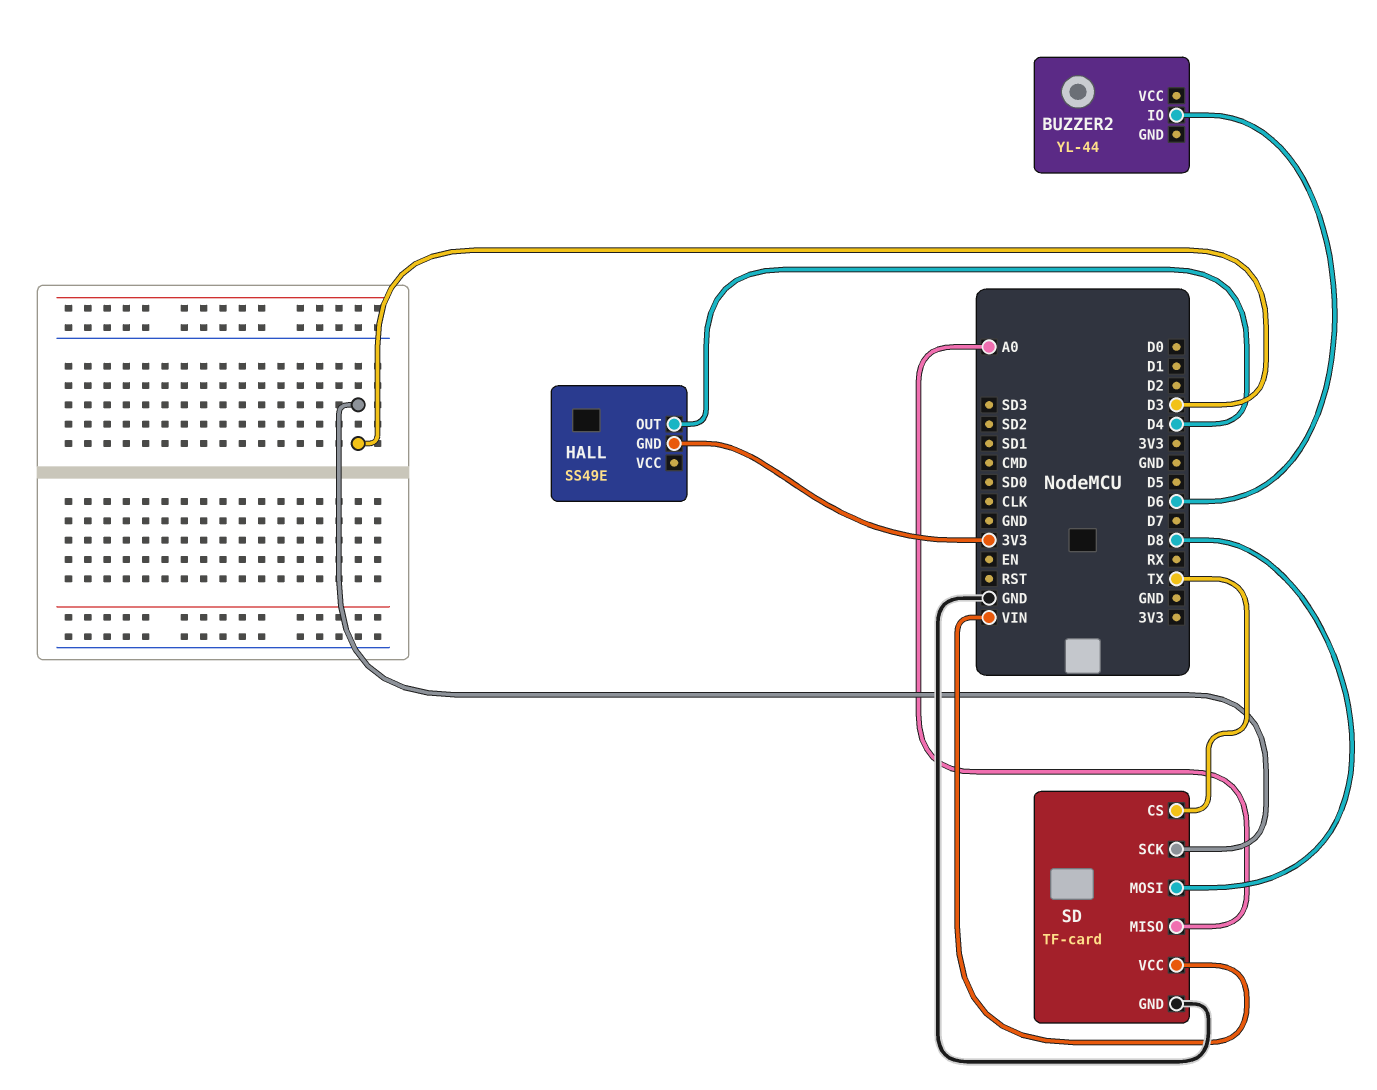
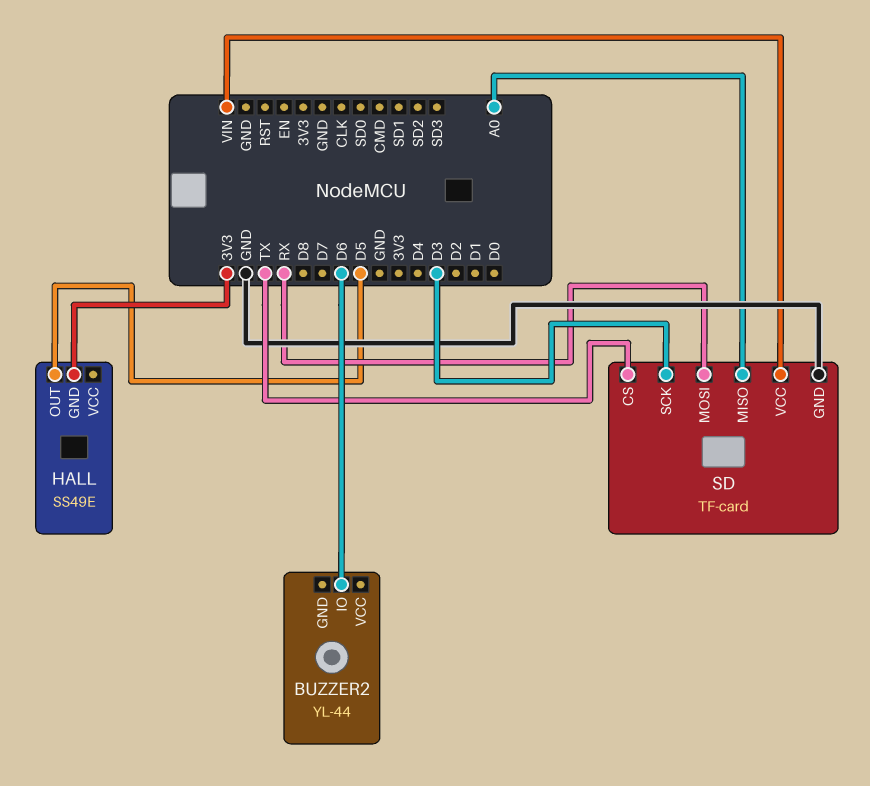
HALL pin OUT: D4 -> D5
SD pin MOSI: D8 -> RX

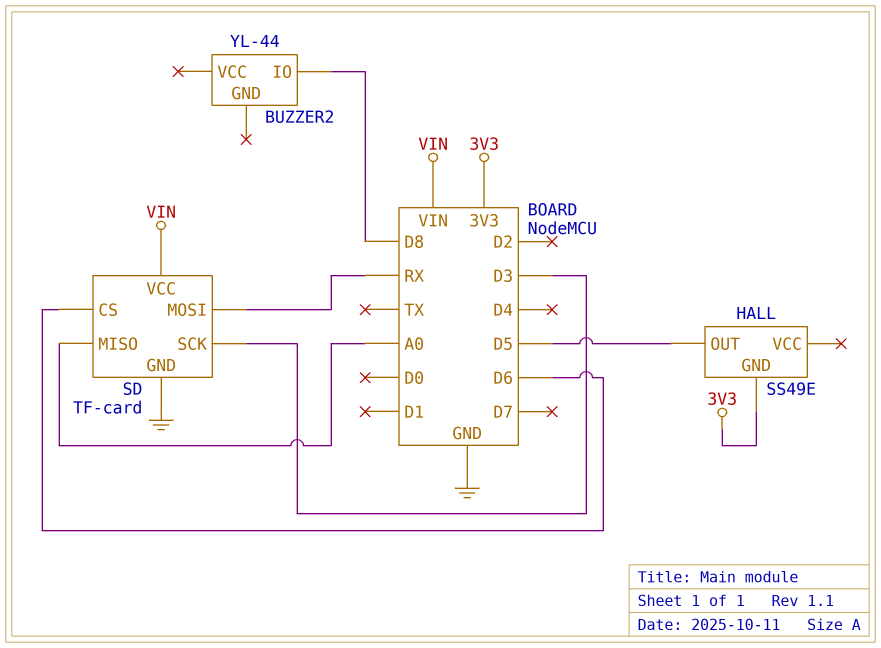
BUZZER2 pin IO: D6 -> D8
SD pin CS: TX -> D6

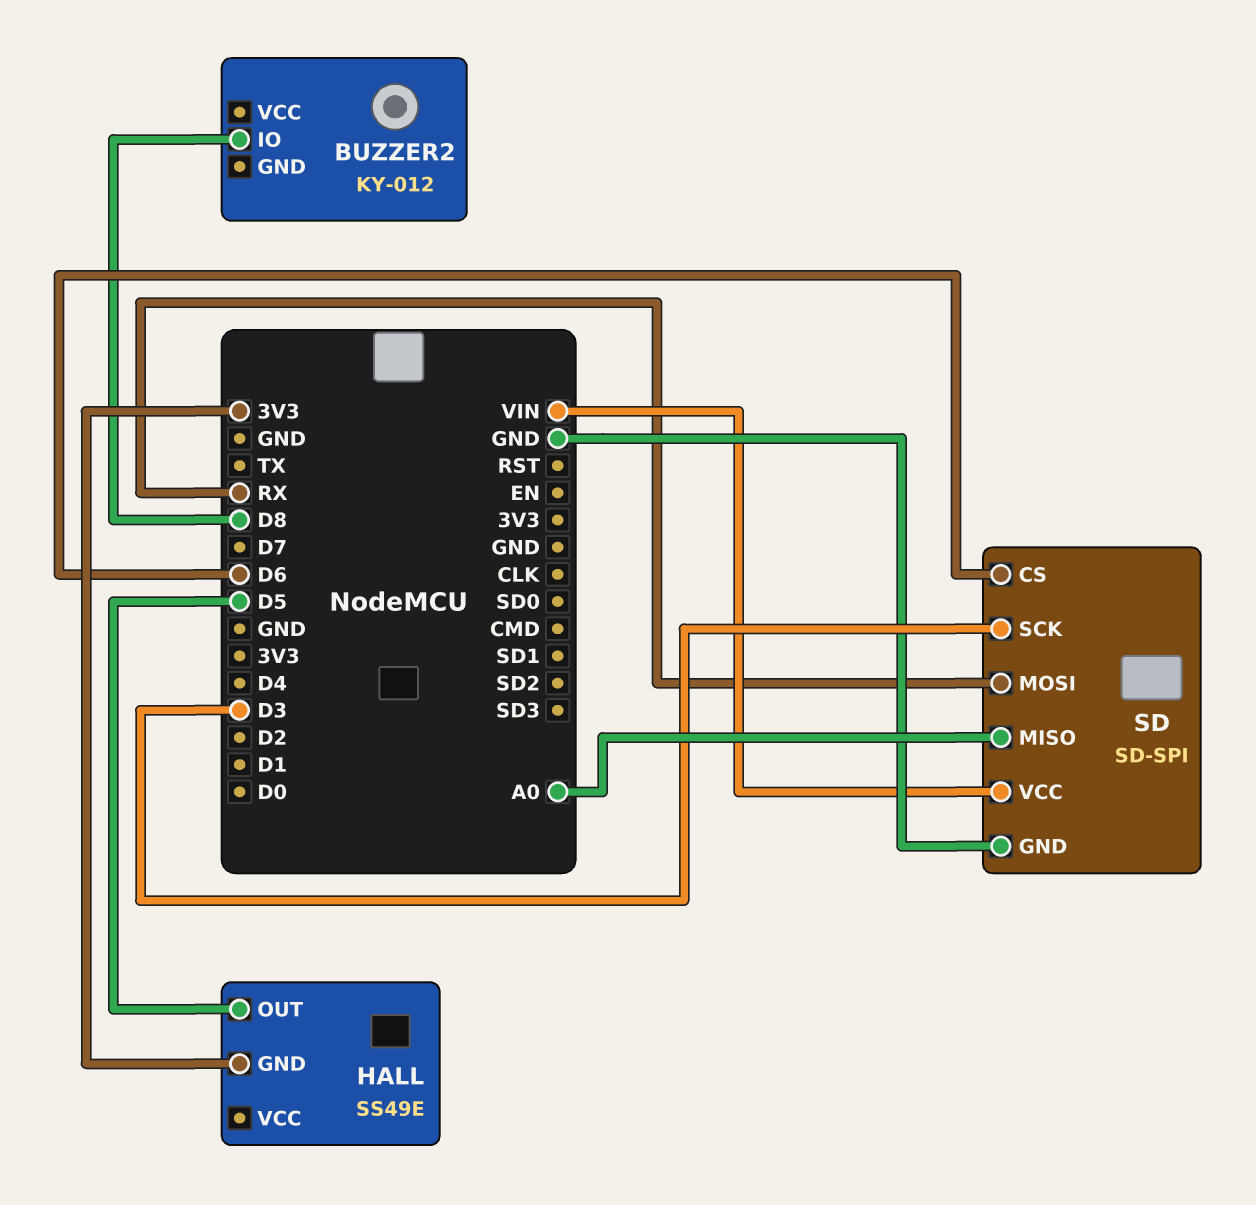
BUZZER2: YL-44 -> KY-012
SD: TF-card -> SD-SPI

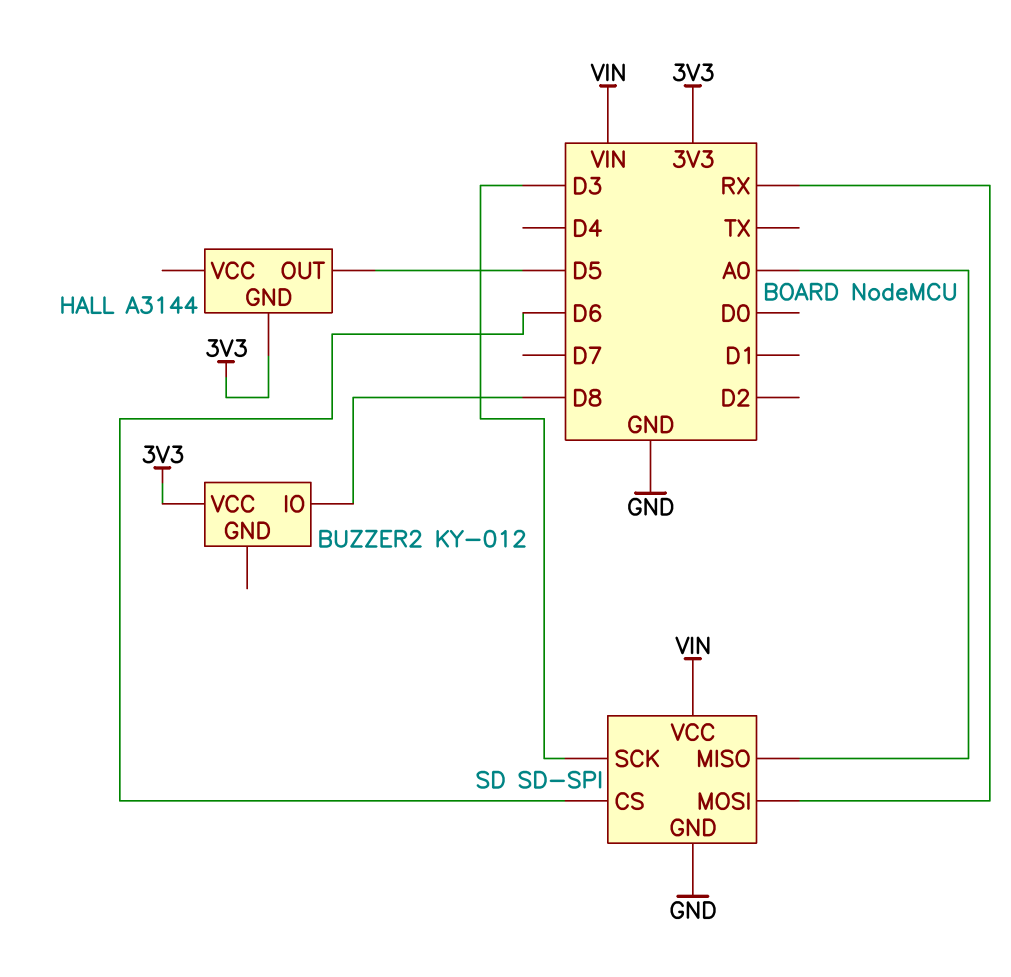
BUZZER2 pin VCC: none -> 3V3
HALL: SS49E -> A3144

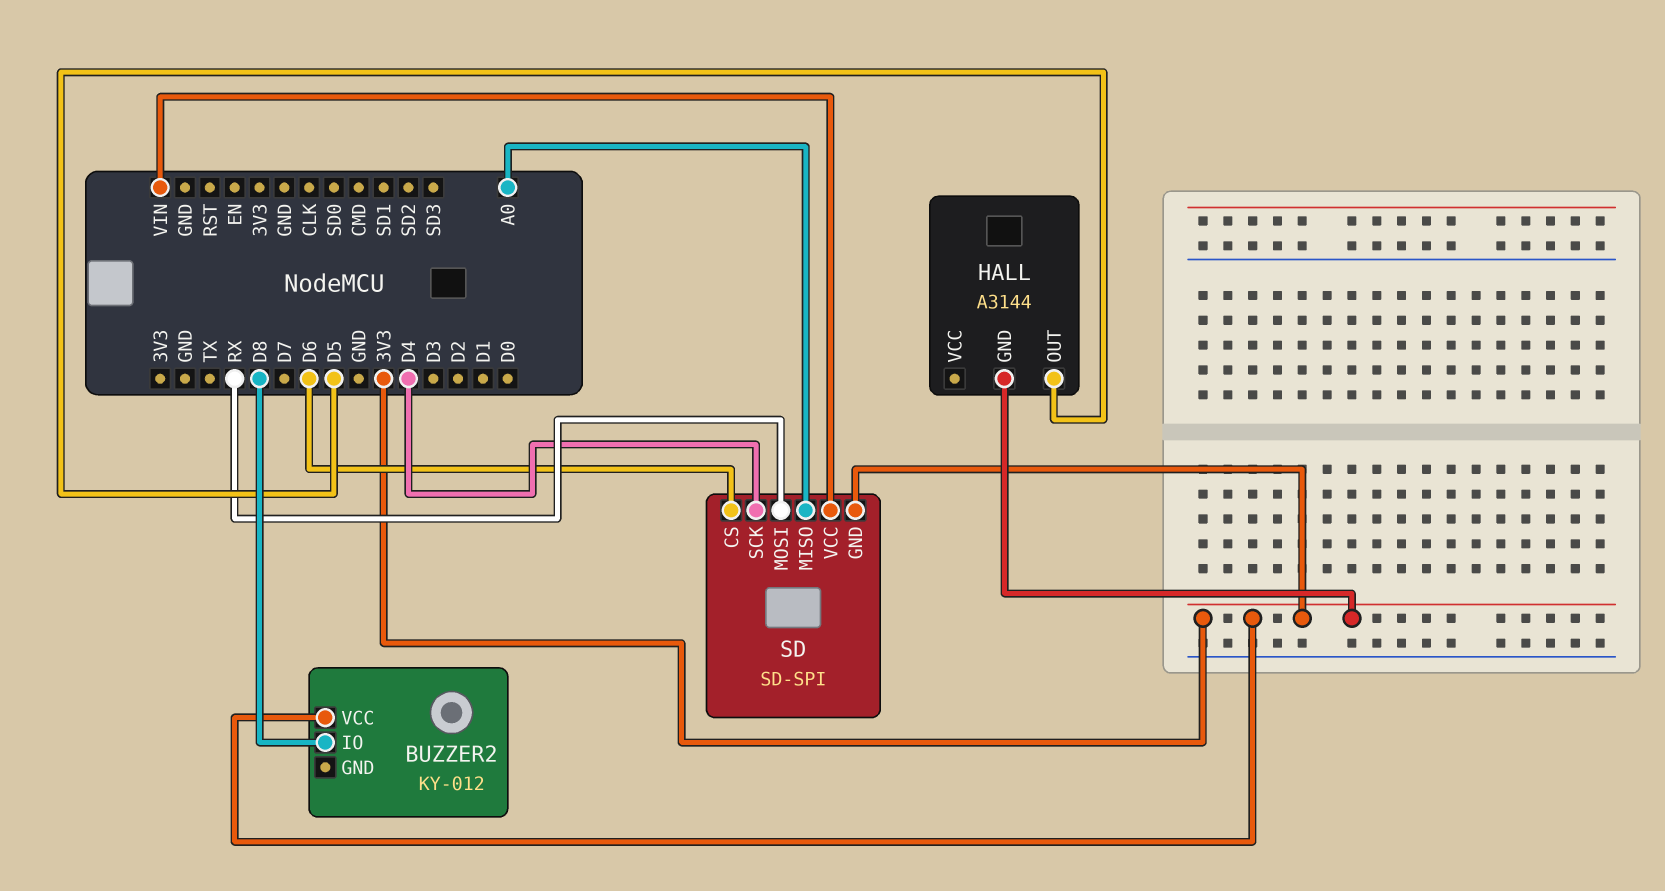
SD pin GND: GND -> 3V3
SD pin SCK: D3 -> D4

